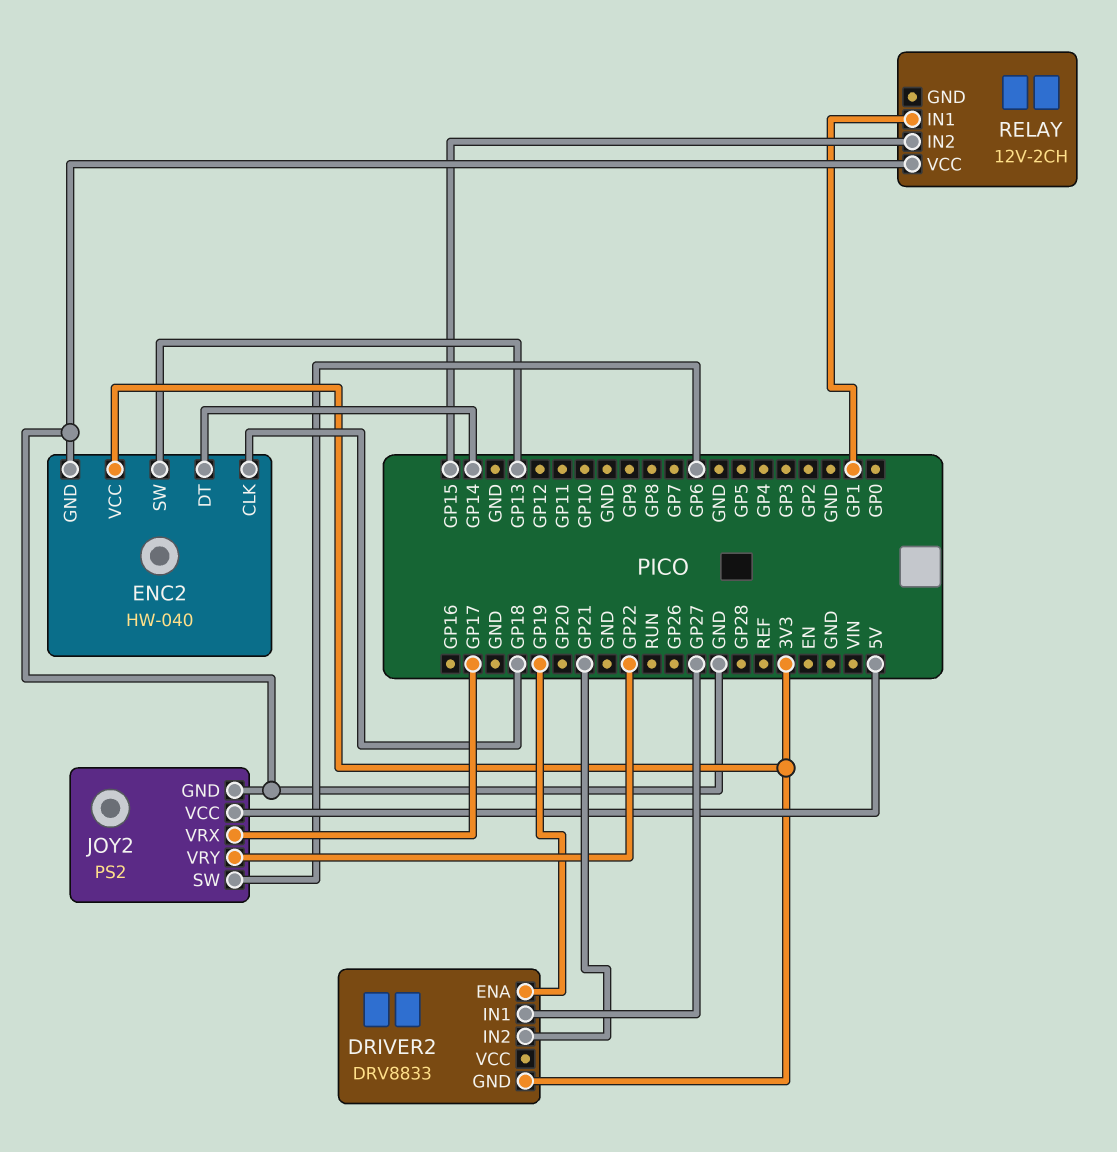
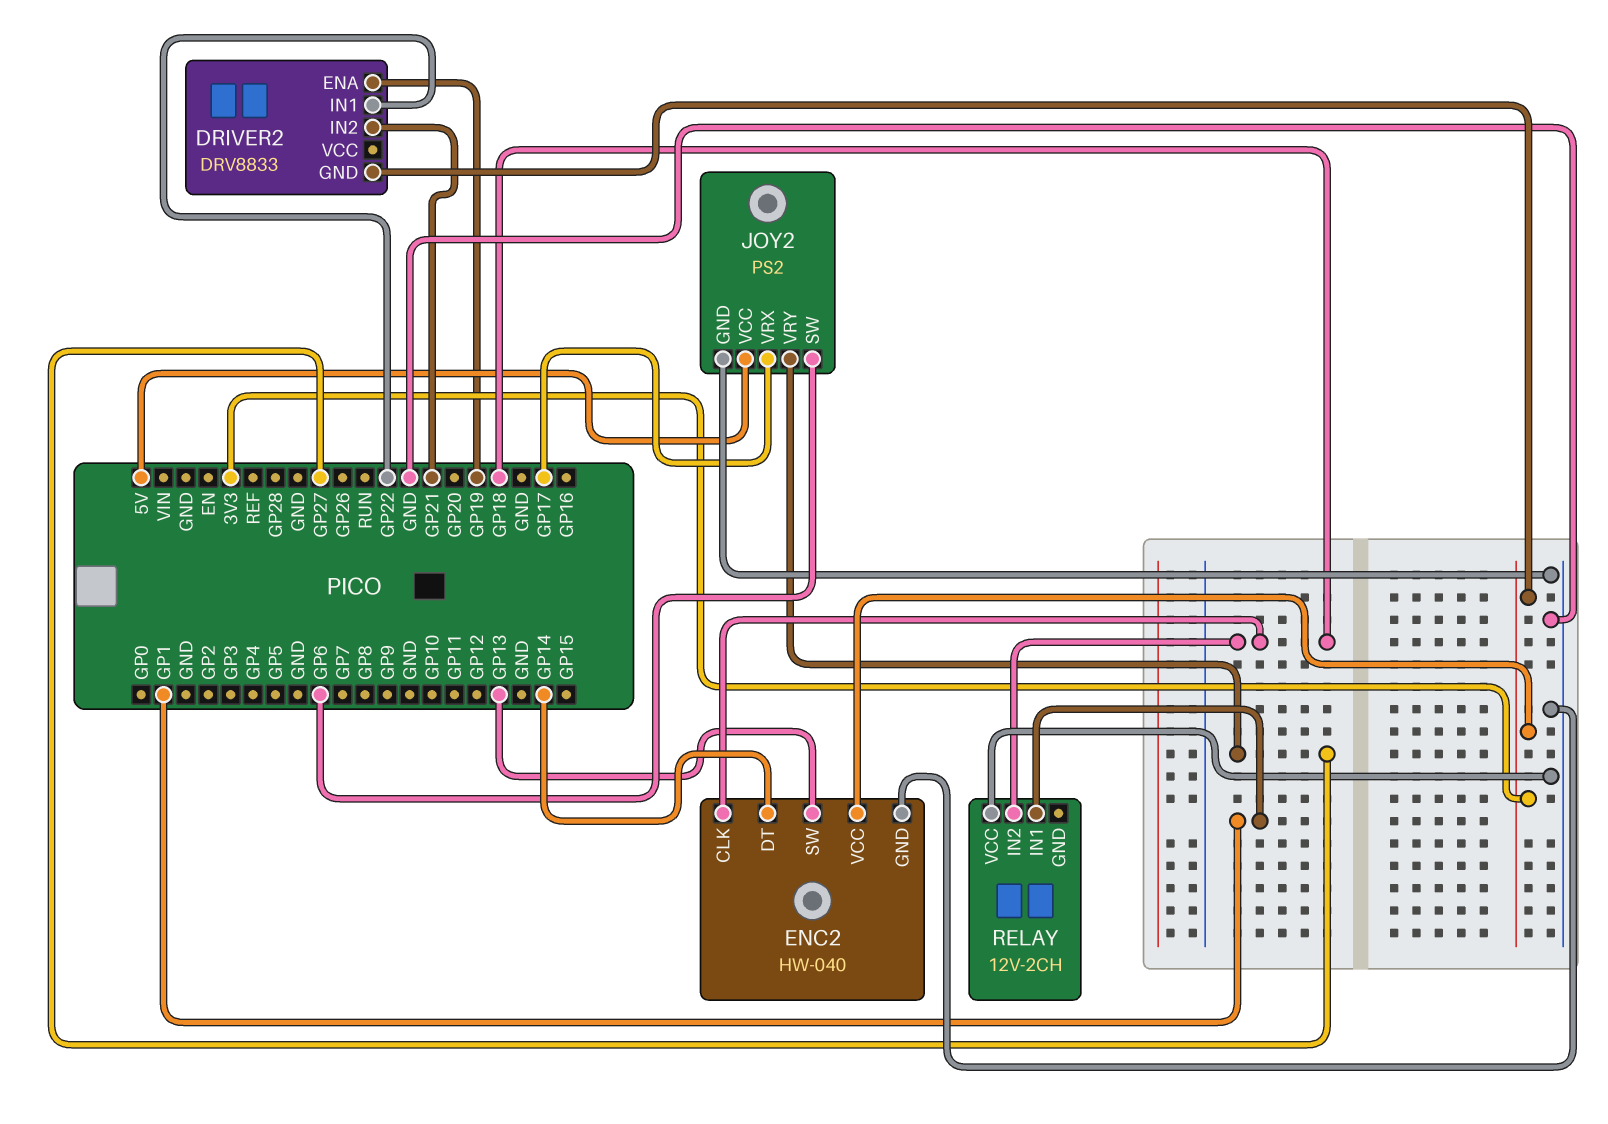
DRIVER2 pin IN1: GP27 -> GP22
JOY2 pin VRY: GP22 -> GP27
RELAY pin IN2: GP15 -> GP18

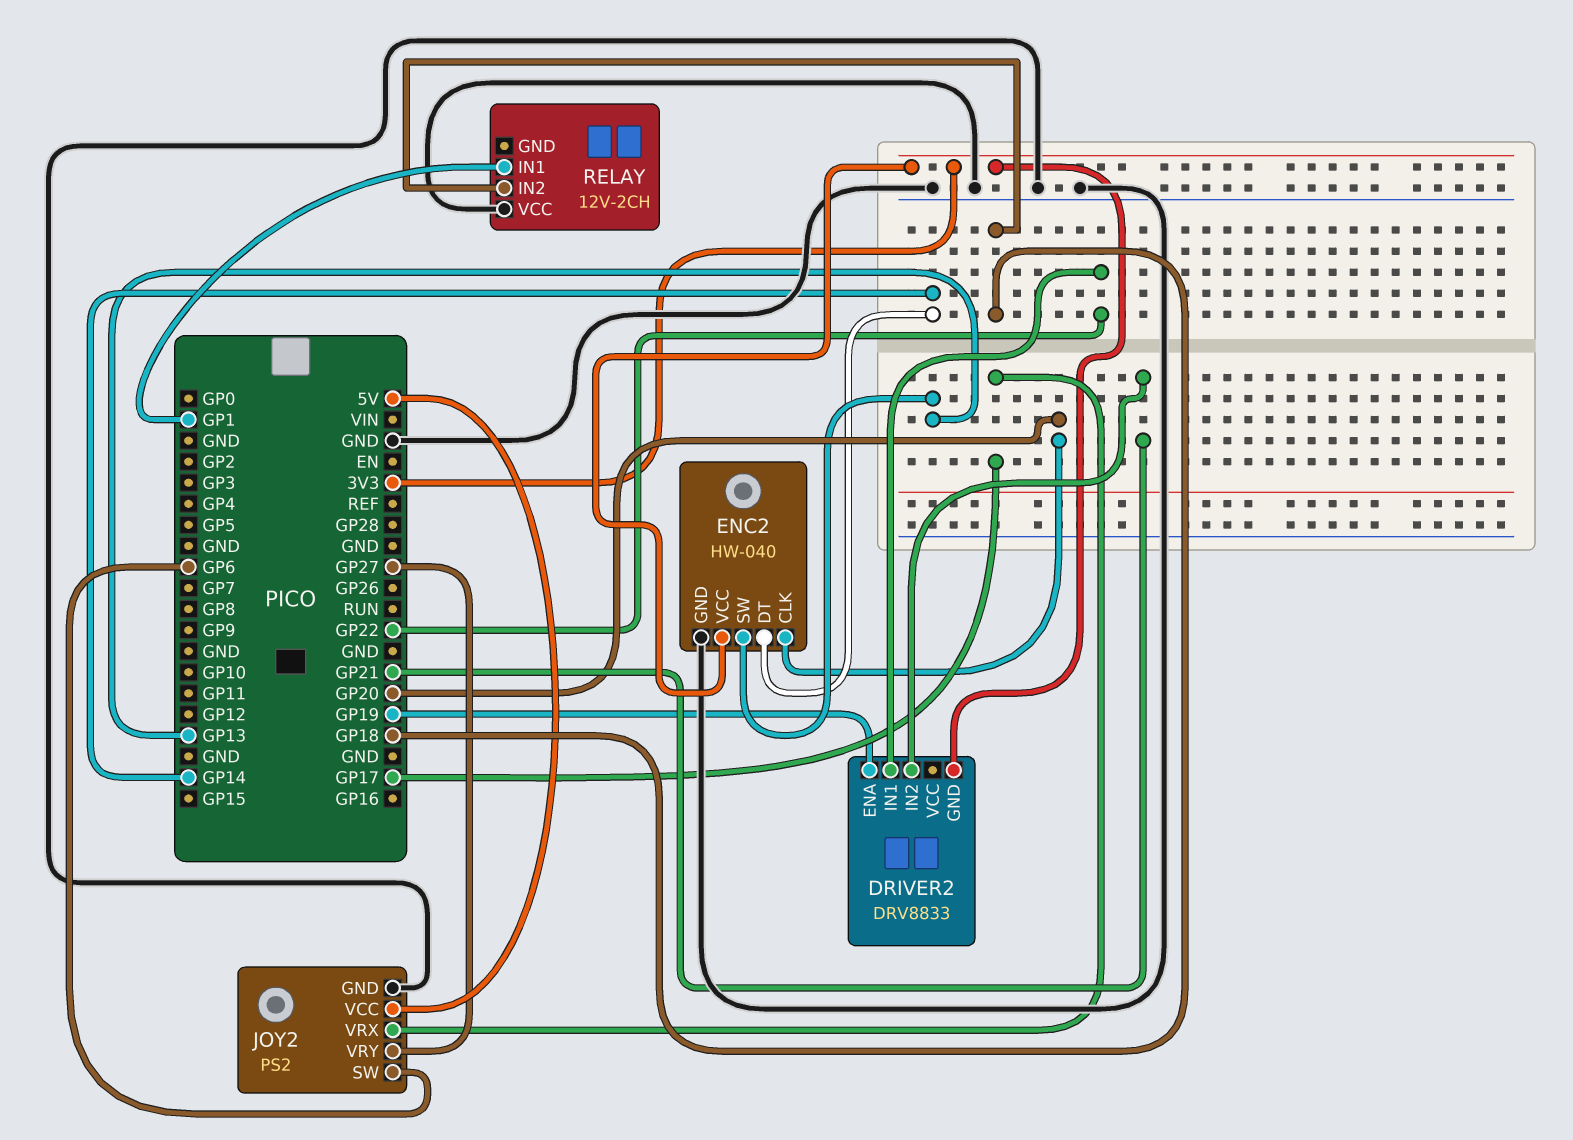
ENC2 pin CLK: GP18 -> GP20

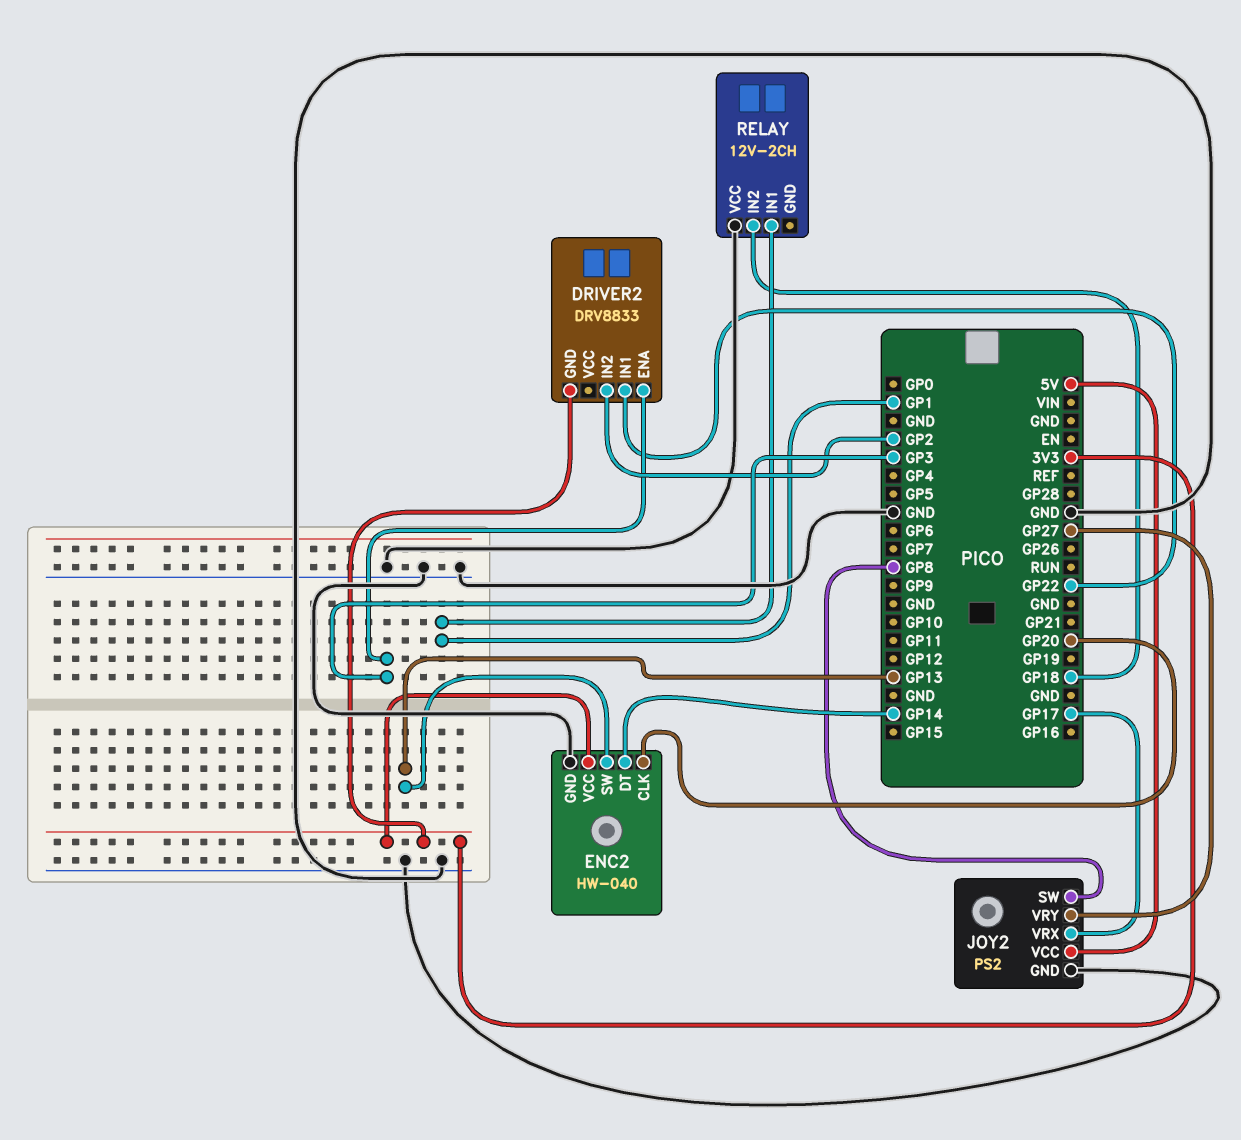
DRIVER2 pin ENA: GP19 -> GP3
DRIVER2 pin IN2: GP21 -> GP2
JOY2 pin SW: GP6 -> GP8

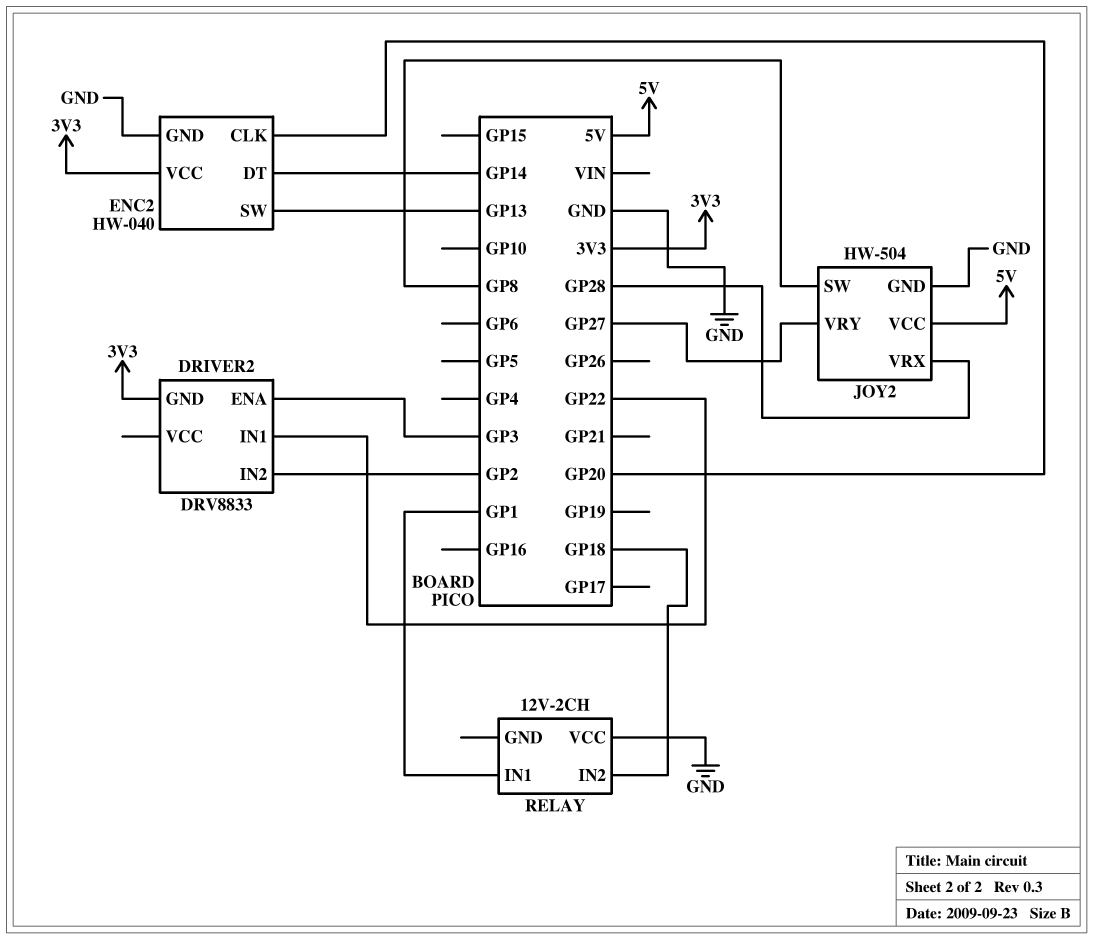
JOY2: PS2 -> HW-504
JOY2 pin VRX: GP17 -> GP28

